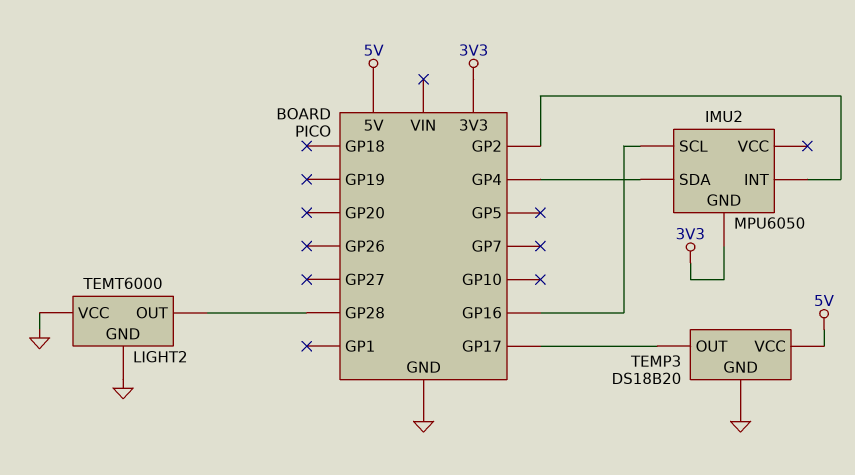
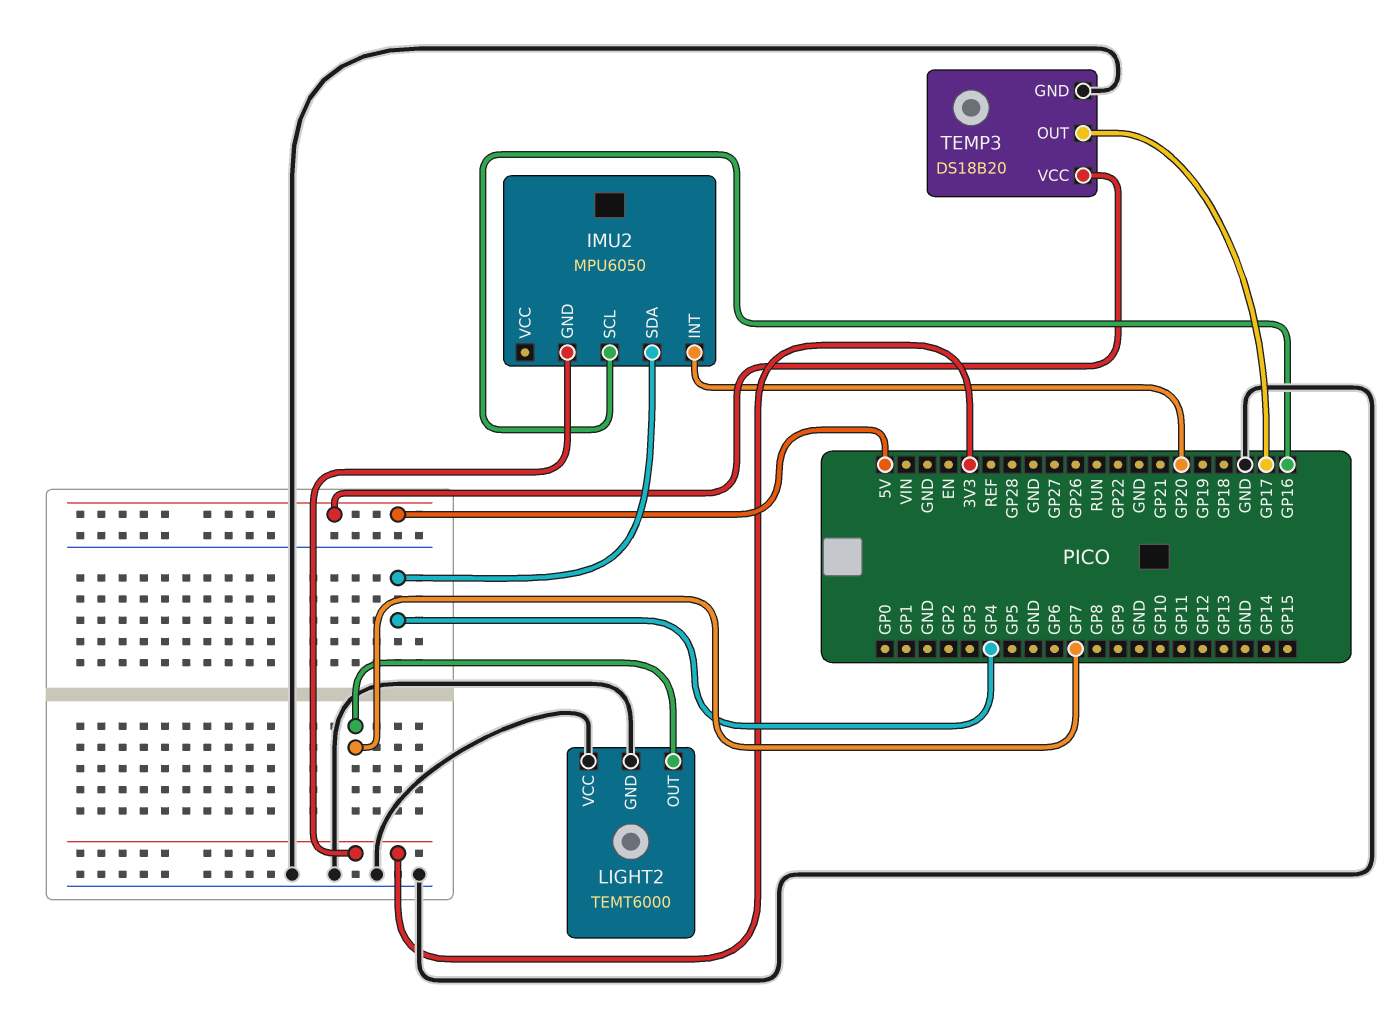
IMU2 pin INT: GP2 -> GP20
LIGHT2 pin OUT: GP28 -> GP7

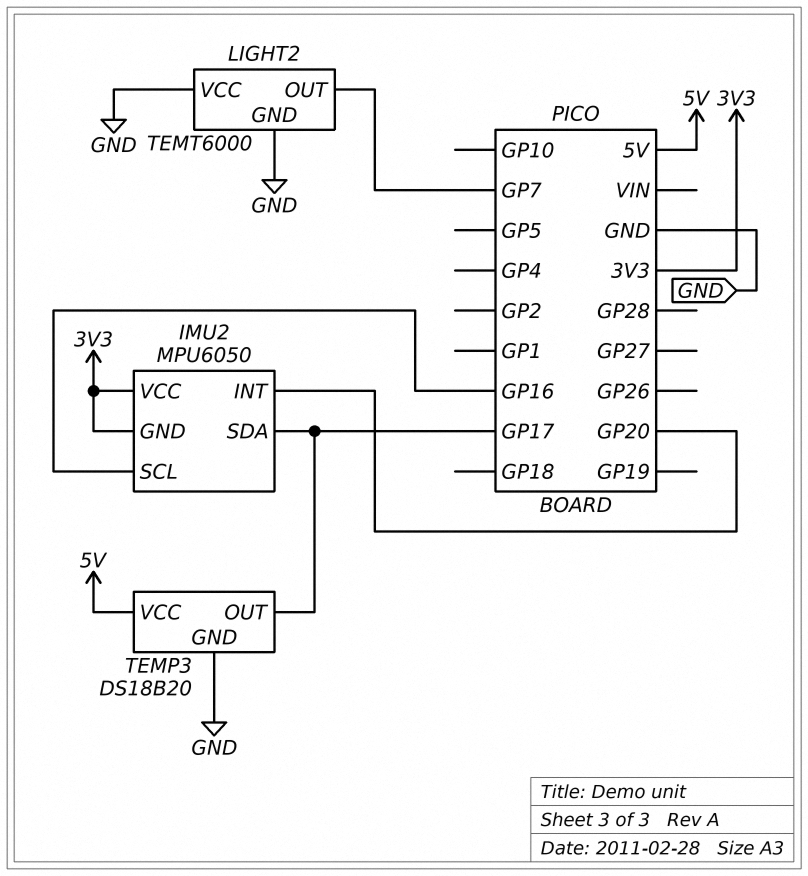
IMU2 pin SDA: GP4 -> GP17
IMU2 pin VCC: none -> 3V3

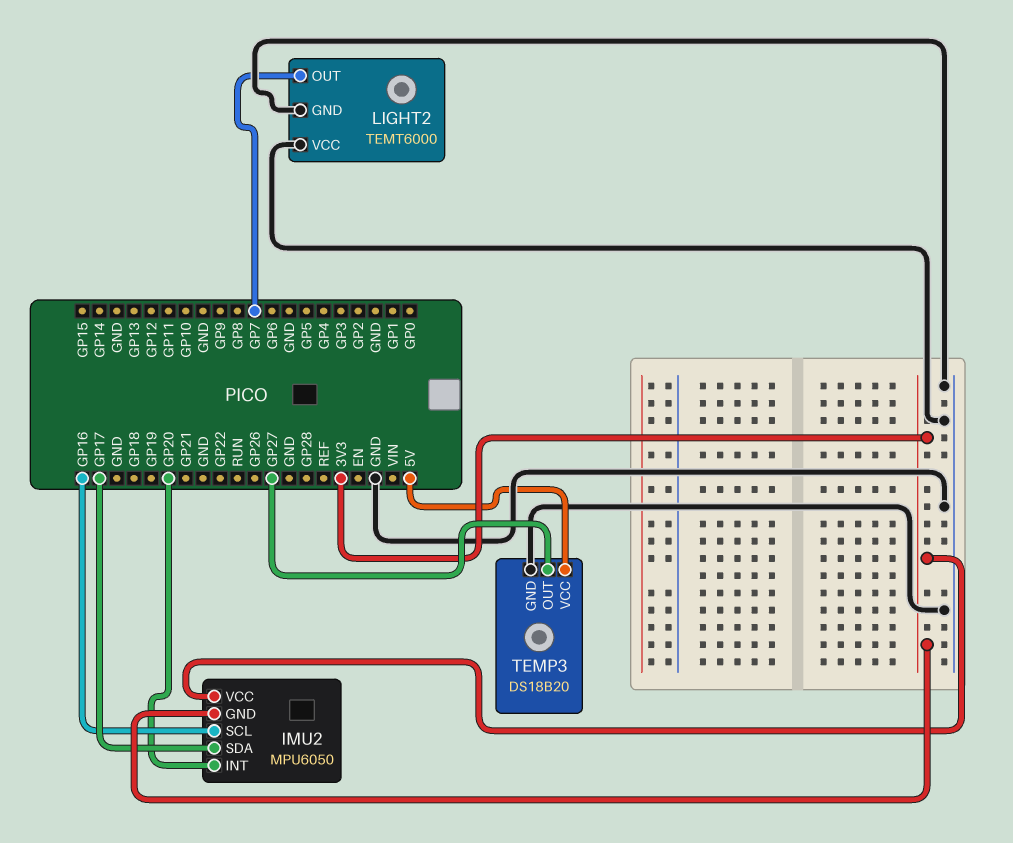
TEMP3 pin OUT: GP17 -> GP27

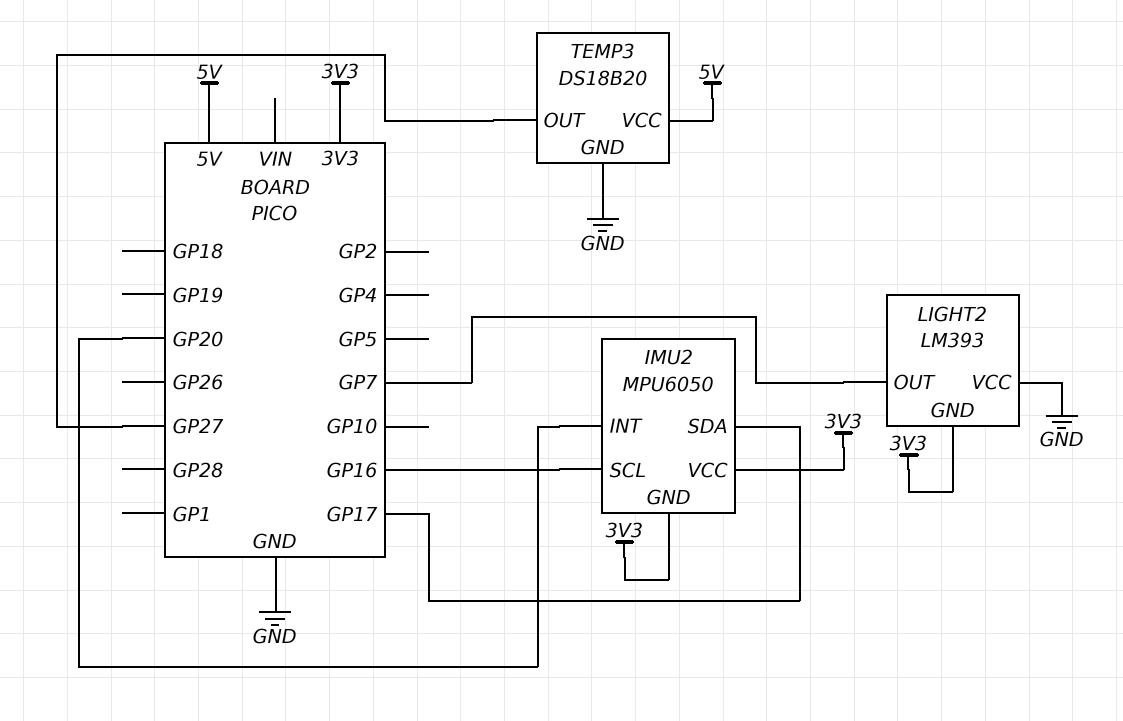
LIGHT2: TEMT6000 -> LM393
LIGHT2 pin GND: GND -> 3V3

